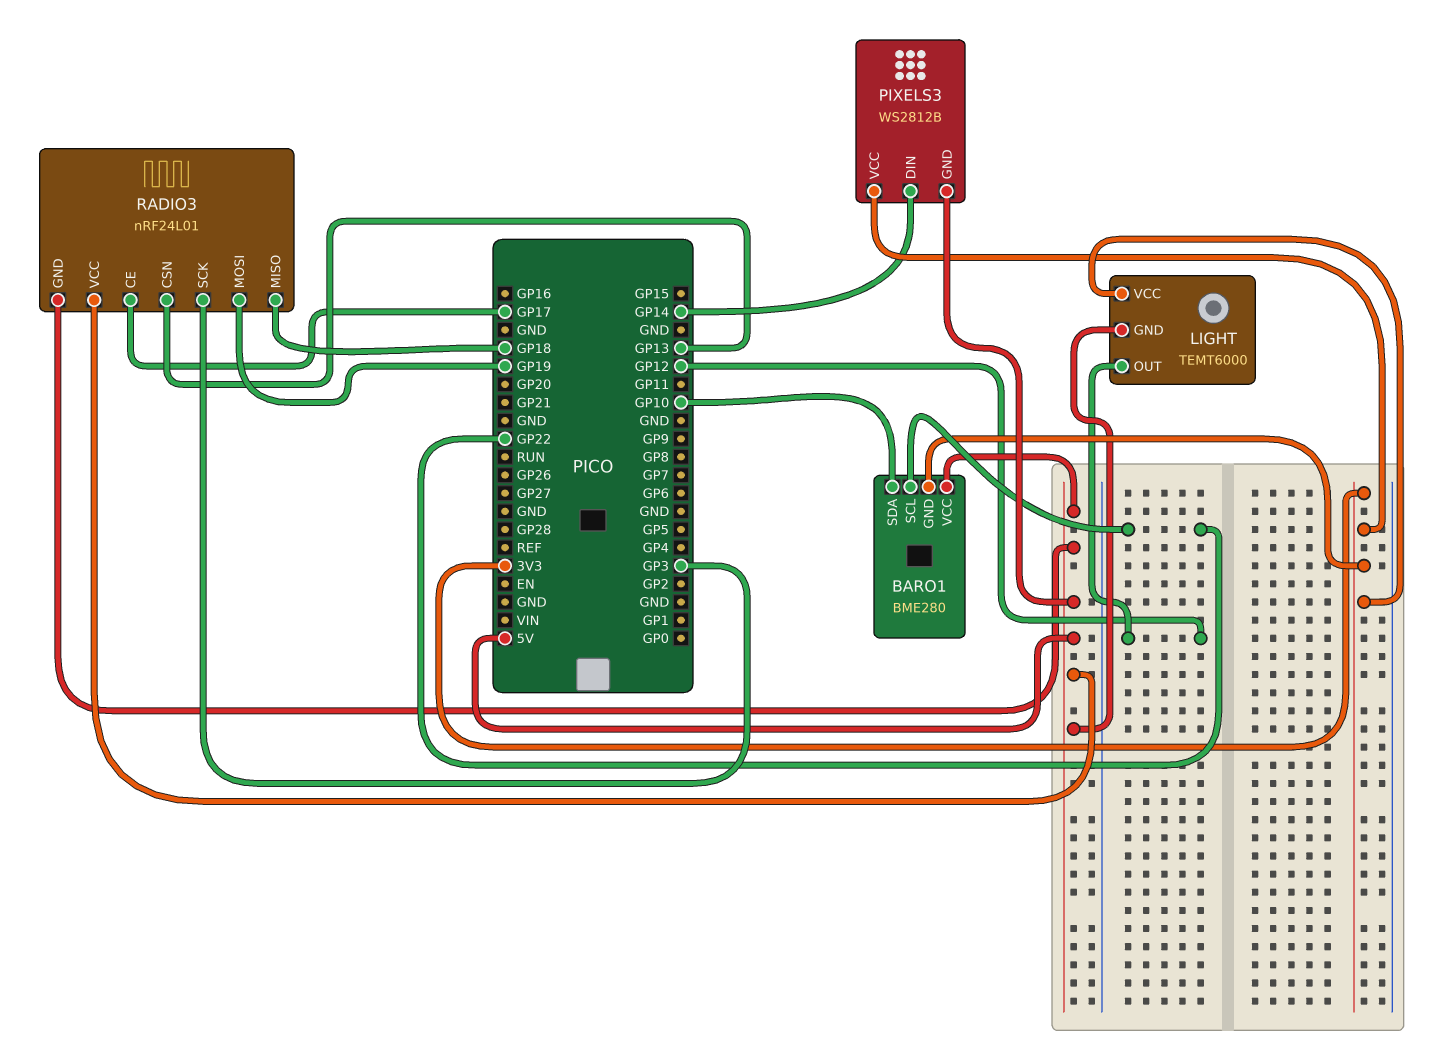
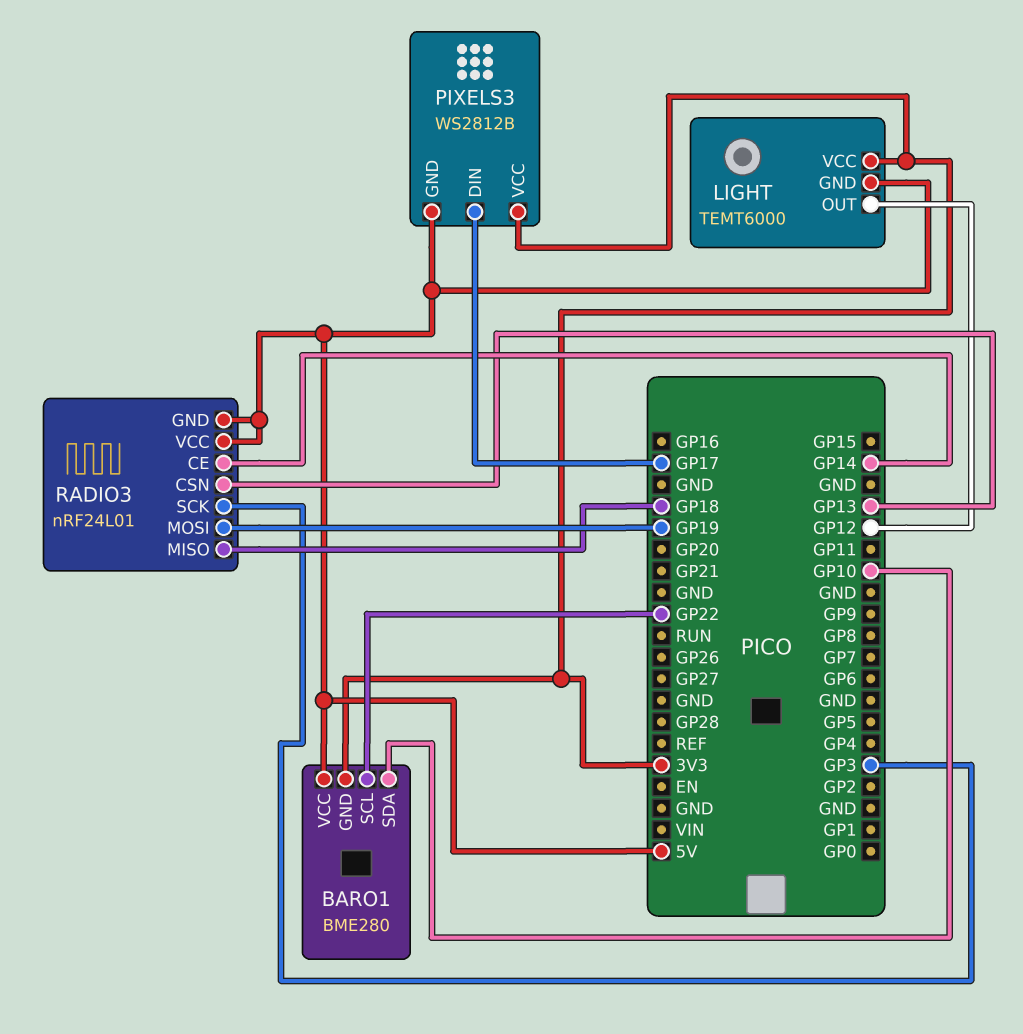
PIXELS3 pin DIN: GP14 -> GP17
RADIO3 pin CE: GP17 -> GP14

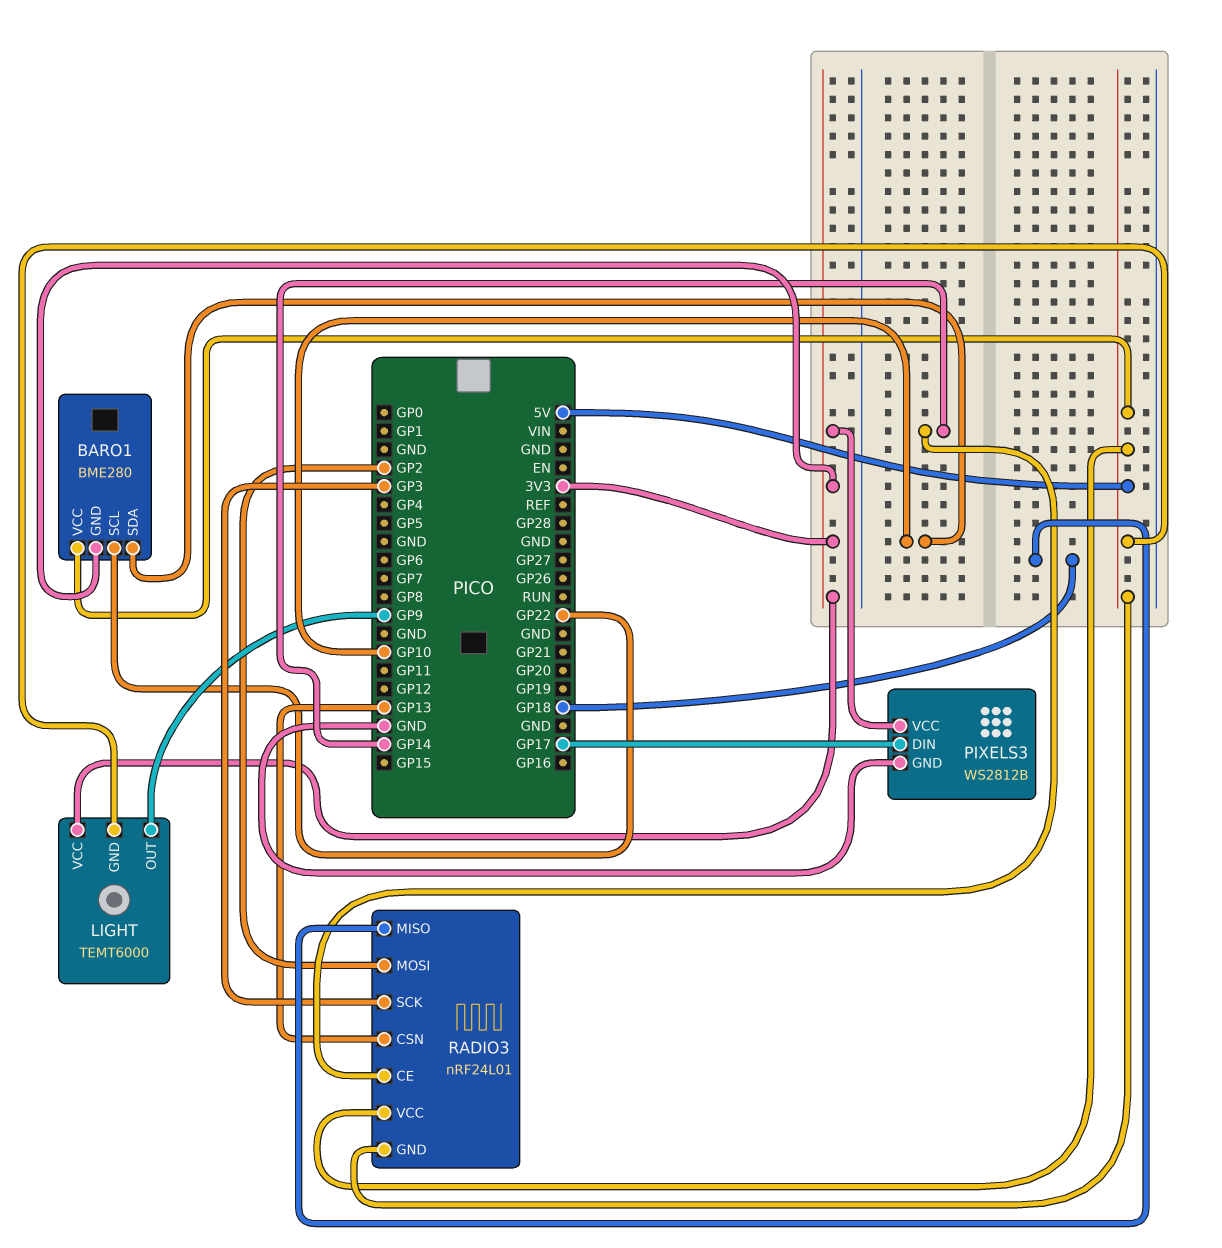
LIGHT pin OUT: GP12 -> GP9
PIXELS3 pin GND: 5V -> GND
RADIO3 pin MOSI: GP19 -> GP2

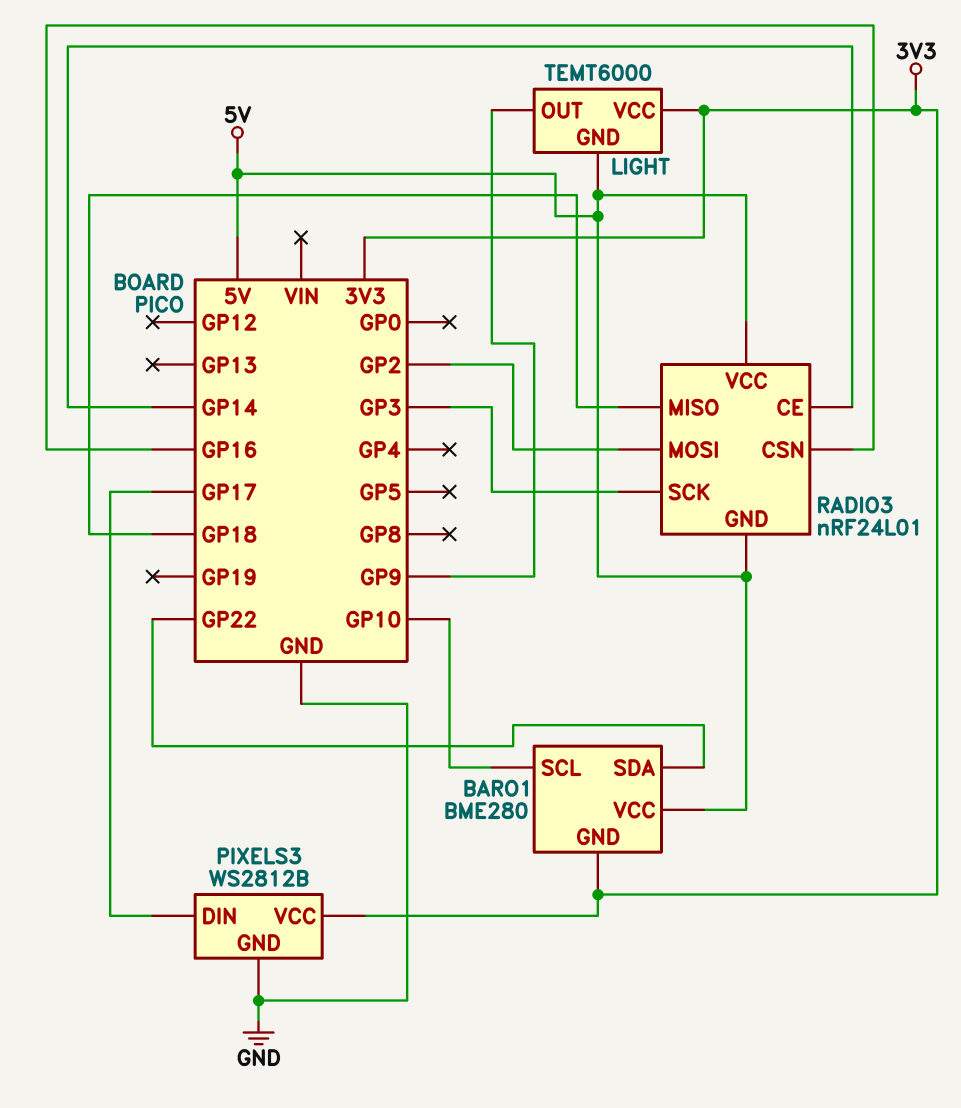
BARO1 pin SCL: GP22 -> GP10
BARO1 pin SDA: GP10 -> GP22
RADIO3 pin CSN: GP13 -> GP16

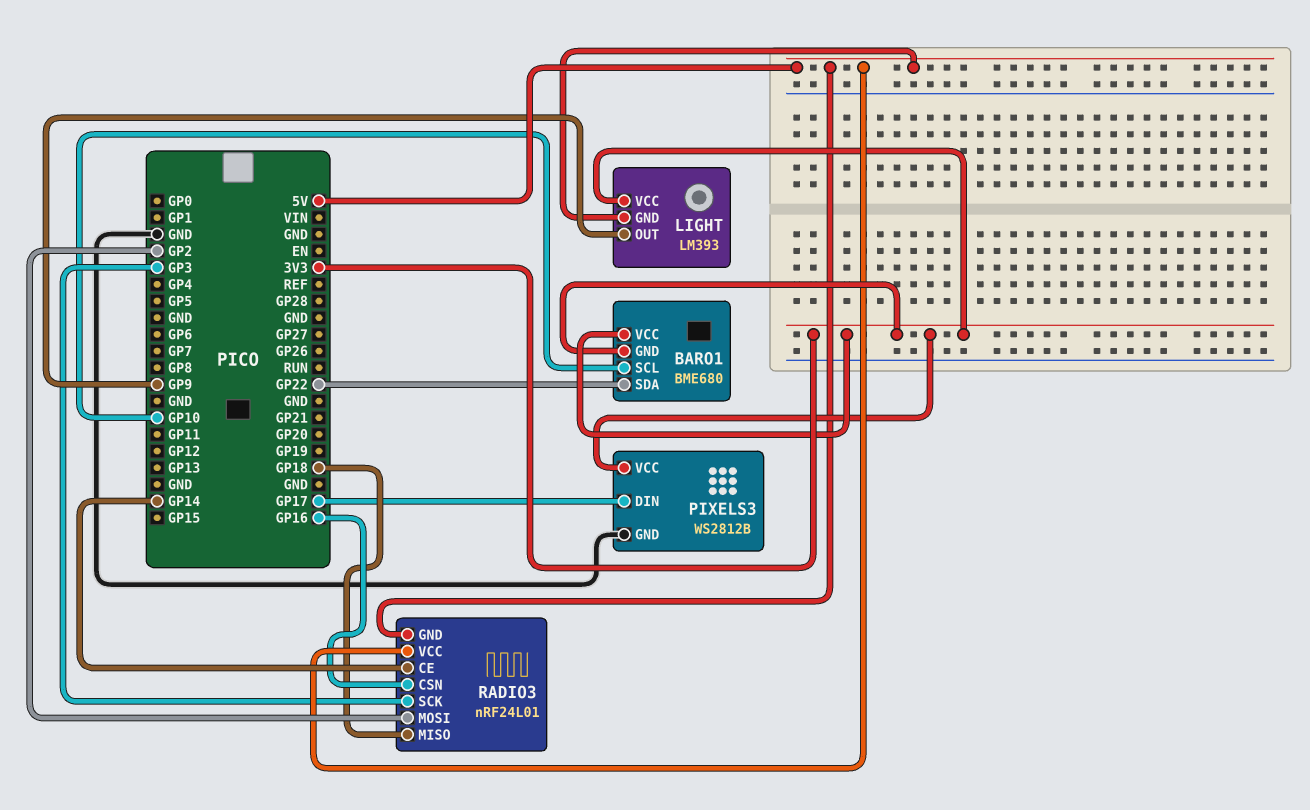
BARO1: BME280 -> BME680
BARO1 pin VCC: 5V -> 3V3
LIGHT: TEMT6000 -> LM393

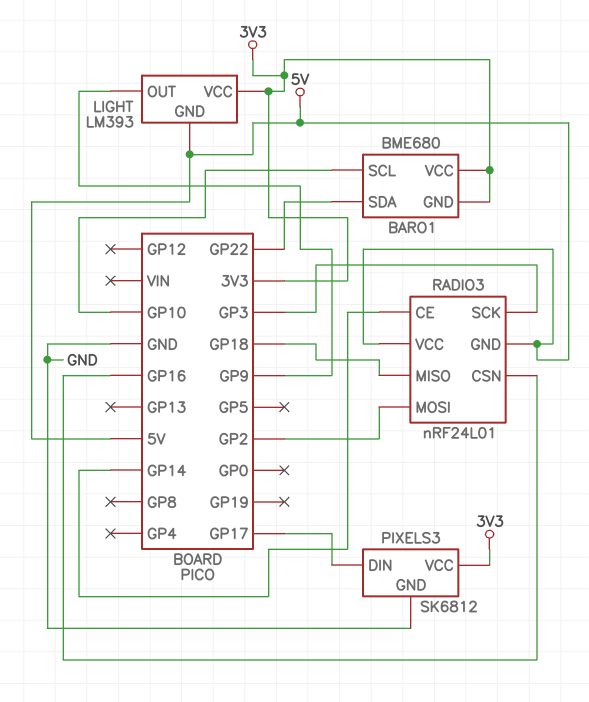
PIXELS3: WS2812B -> SK6812

